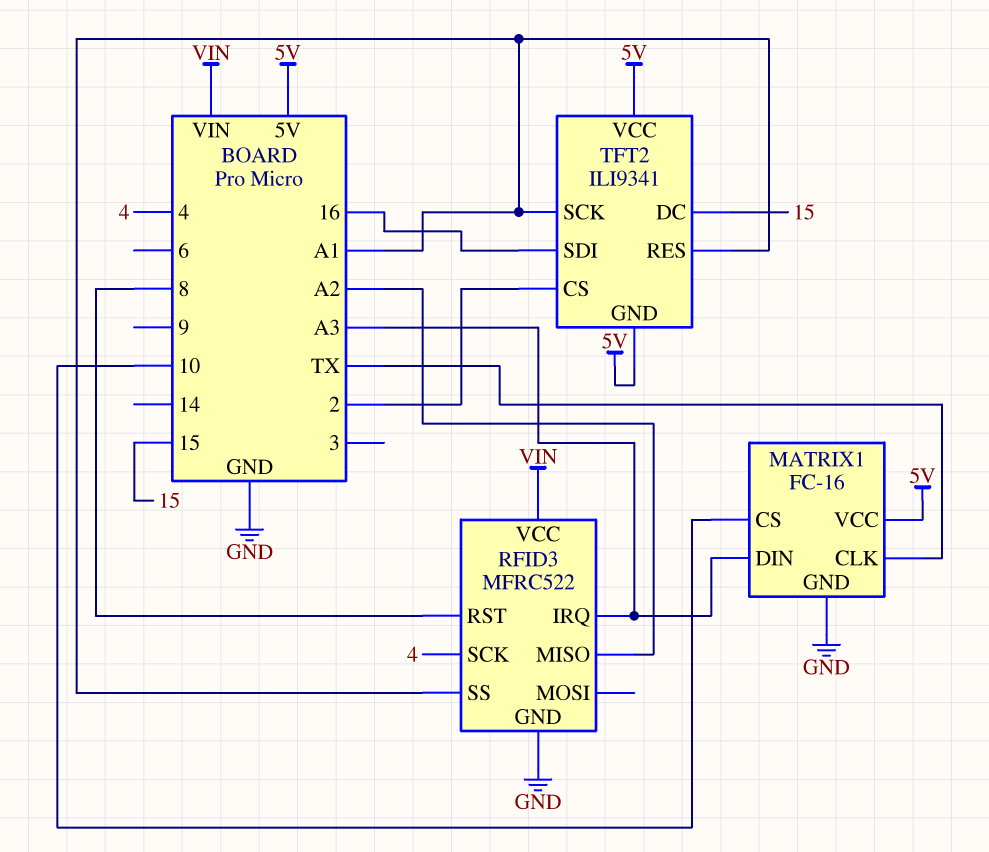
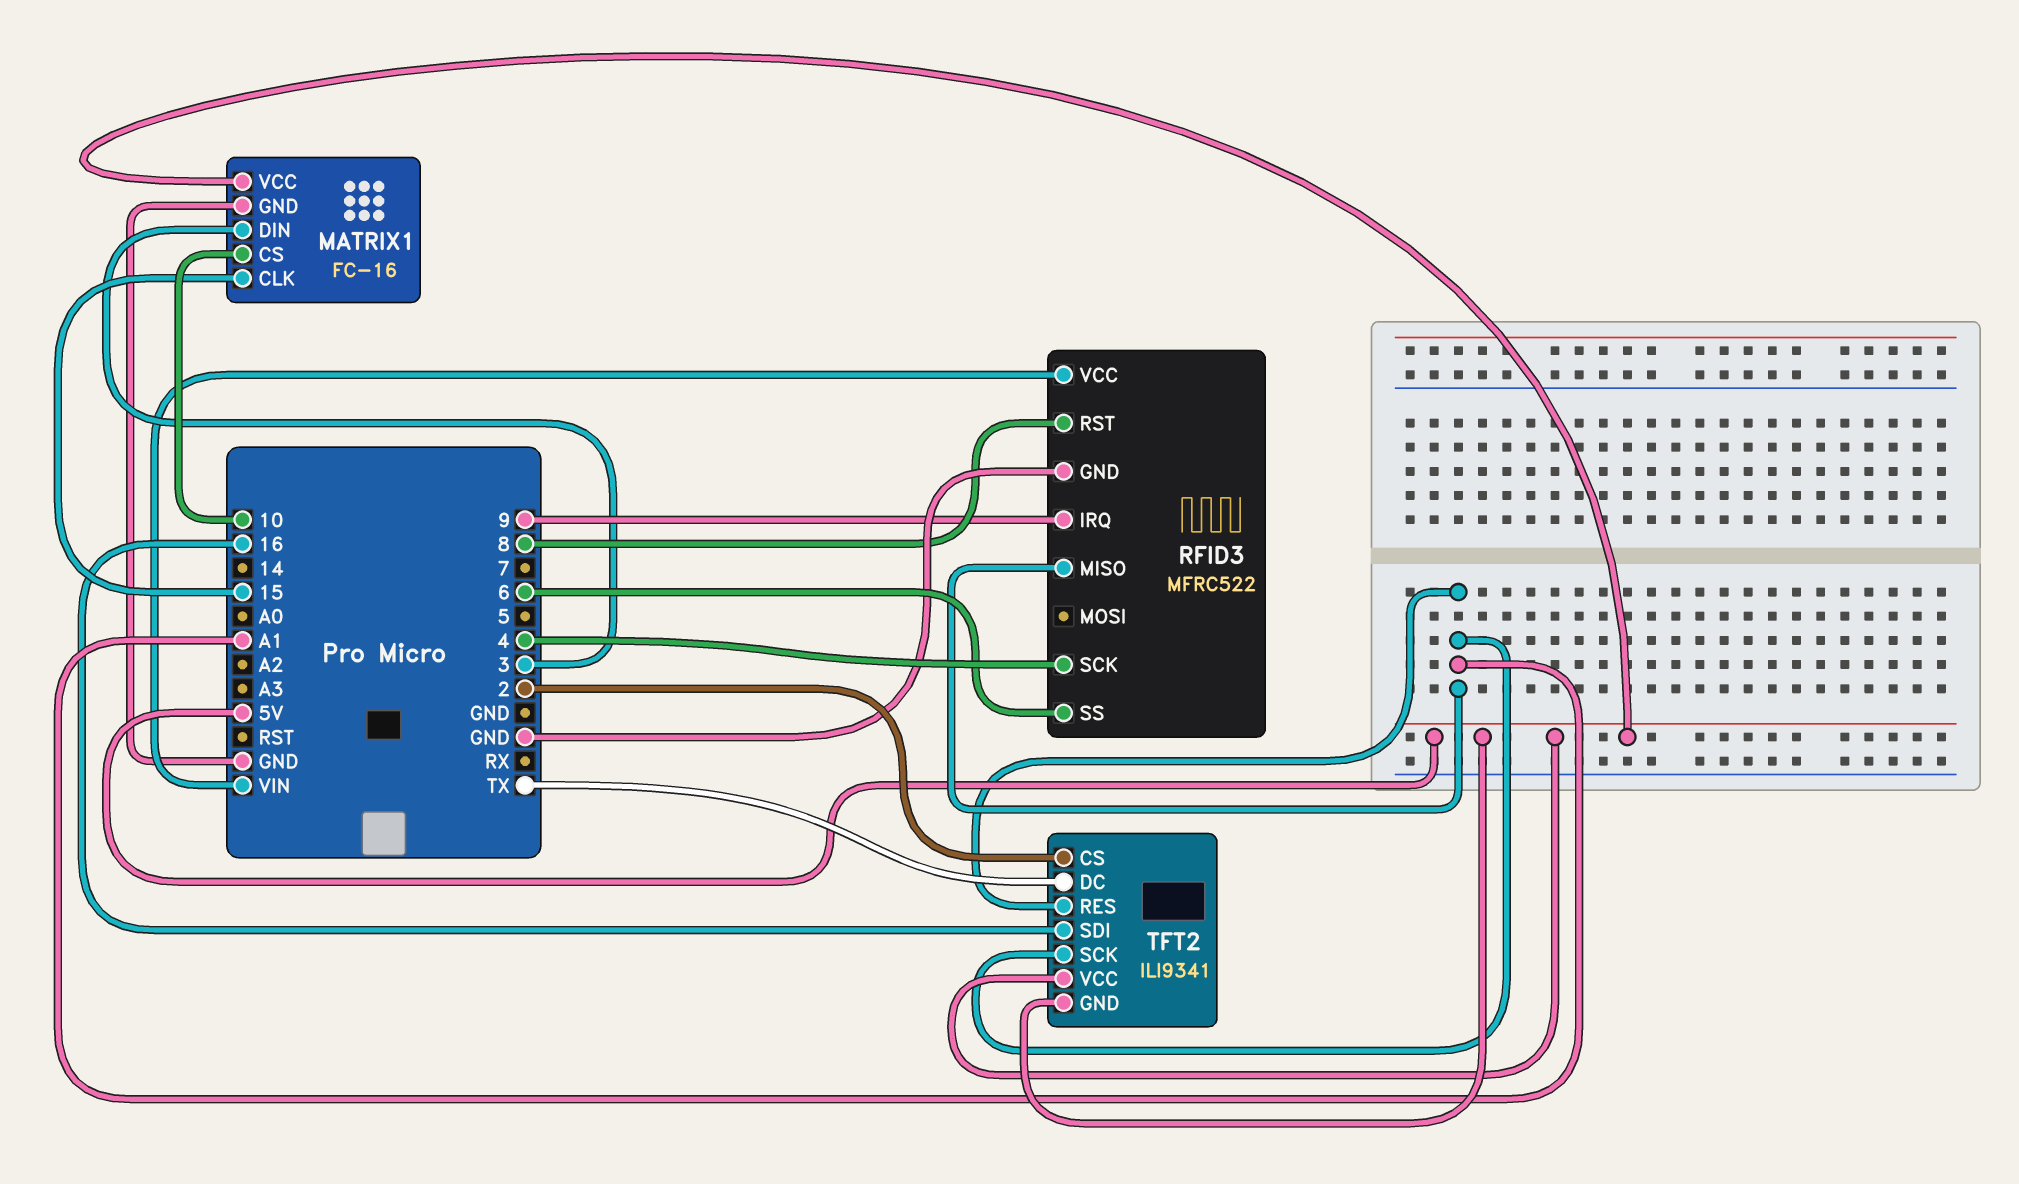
MATRIX1 pin CLK: TX -> 15
MATRIX1 pin DIN: A3 -> 3
RFID3 pin IRQ: A3 -> 9
RFID3 pin MISO: A2 -> A1
RFID3 pin SS: A1 -> 6
TFT2 pin DC: 15 -> TX

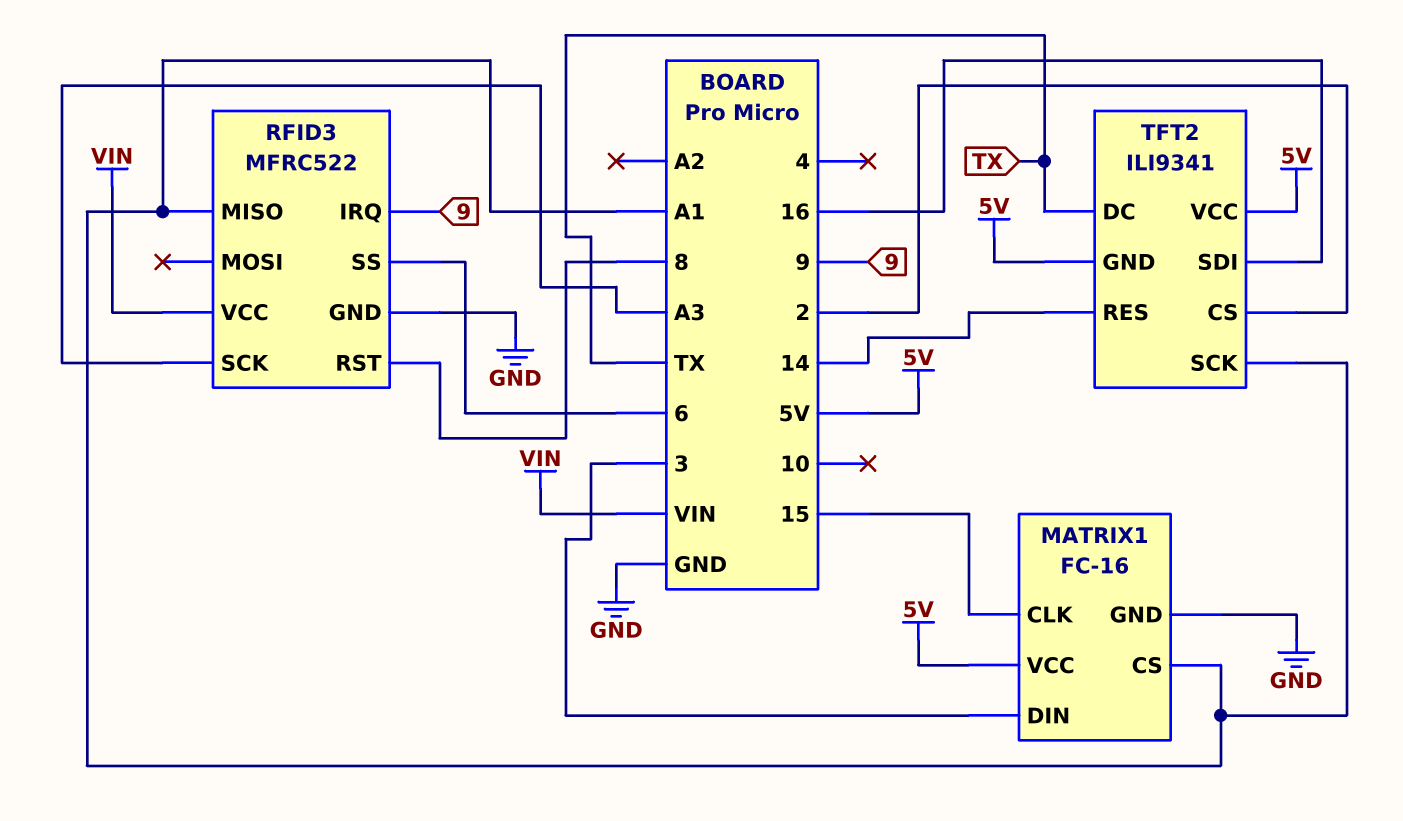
MATRIX1 pin CS: 10 -> A1
RFID3 pin SCK: 4 -> A3
TFT2 pin RES: A1 -> 14

